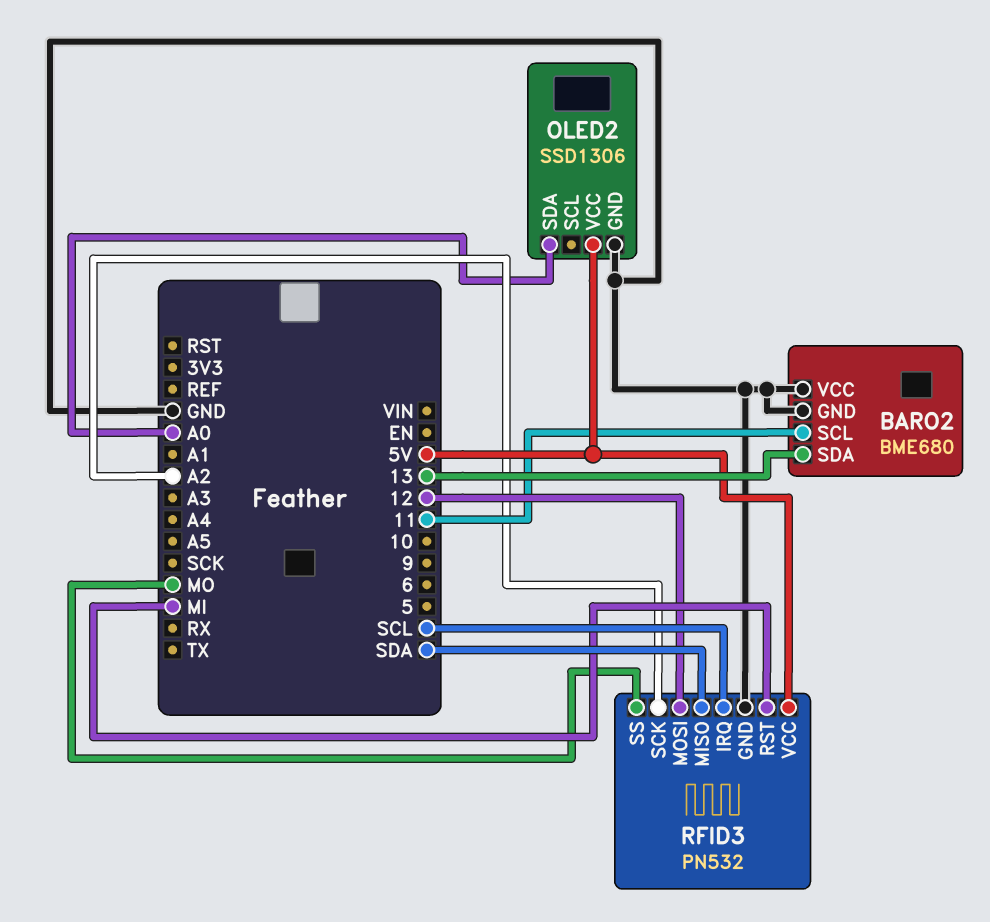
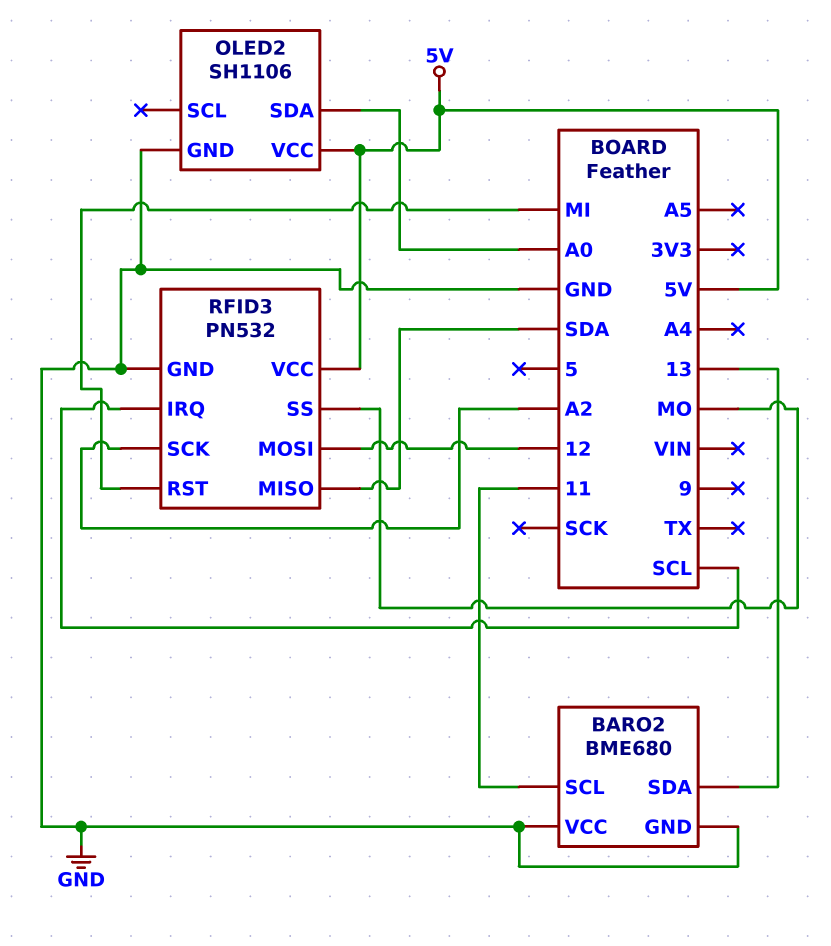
OLED2: SSD1306 -> SH1106

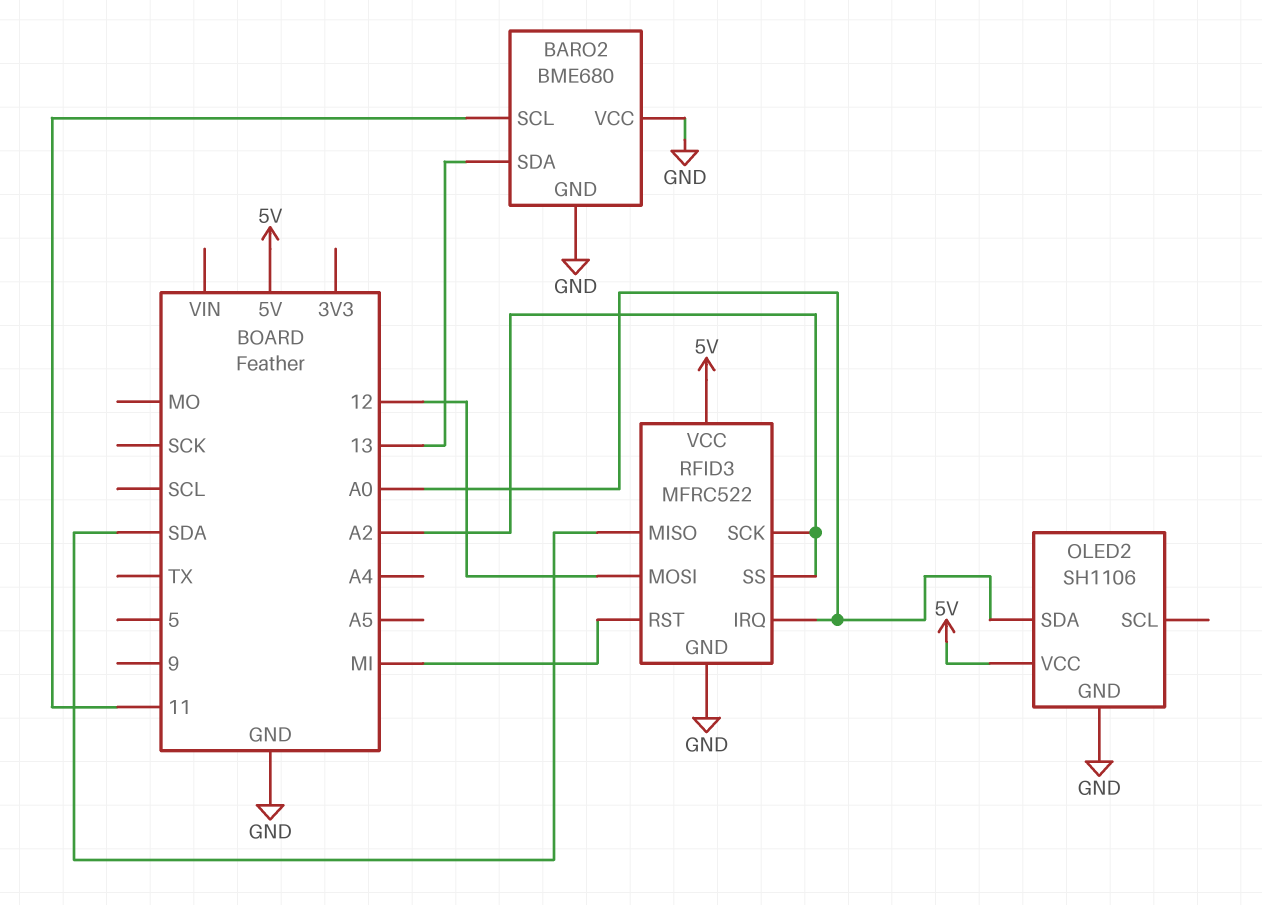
RFID3: PN532 -> MFRC522
RFID3 pin IRQ: SCL -> A0
RFID3 pin SS: MO -> A2

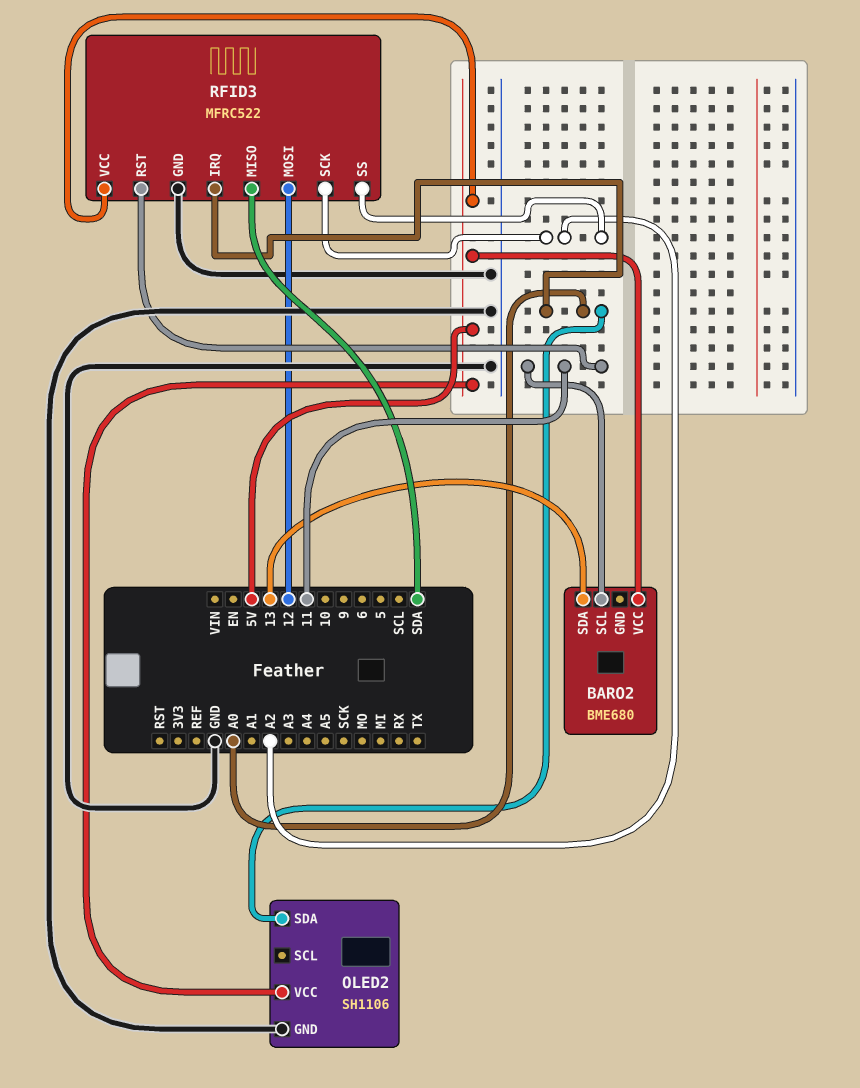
BARO2 pin GND: GND -> none
BARO2 pin VCC: GND -> 5V
RFID3 pin RST: MI -> 11

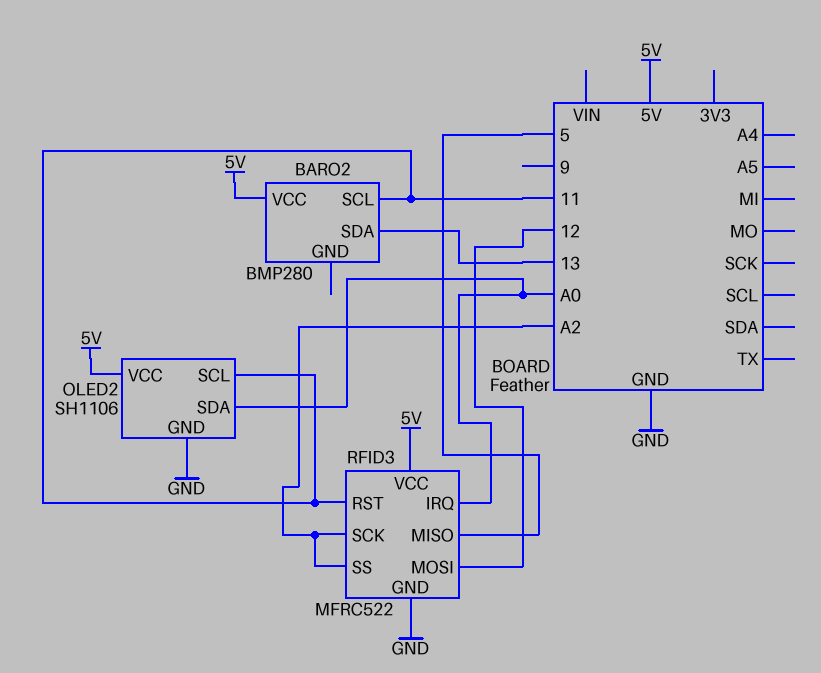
BARO2: BME680 -> BMP280
OLED2 pin SCL: none -> 11
RFID3 pin MISO: SDA -> 5

